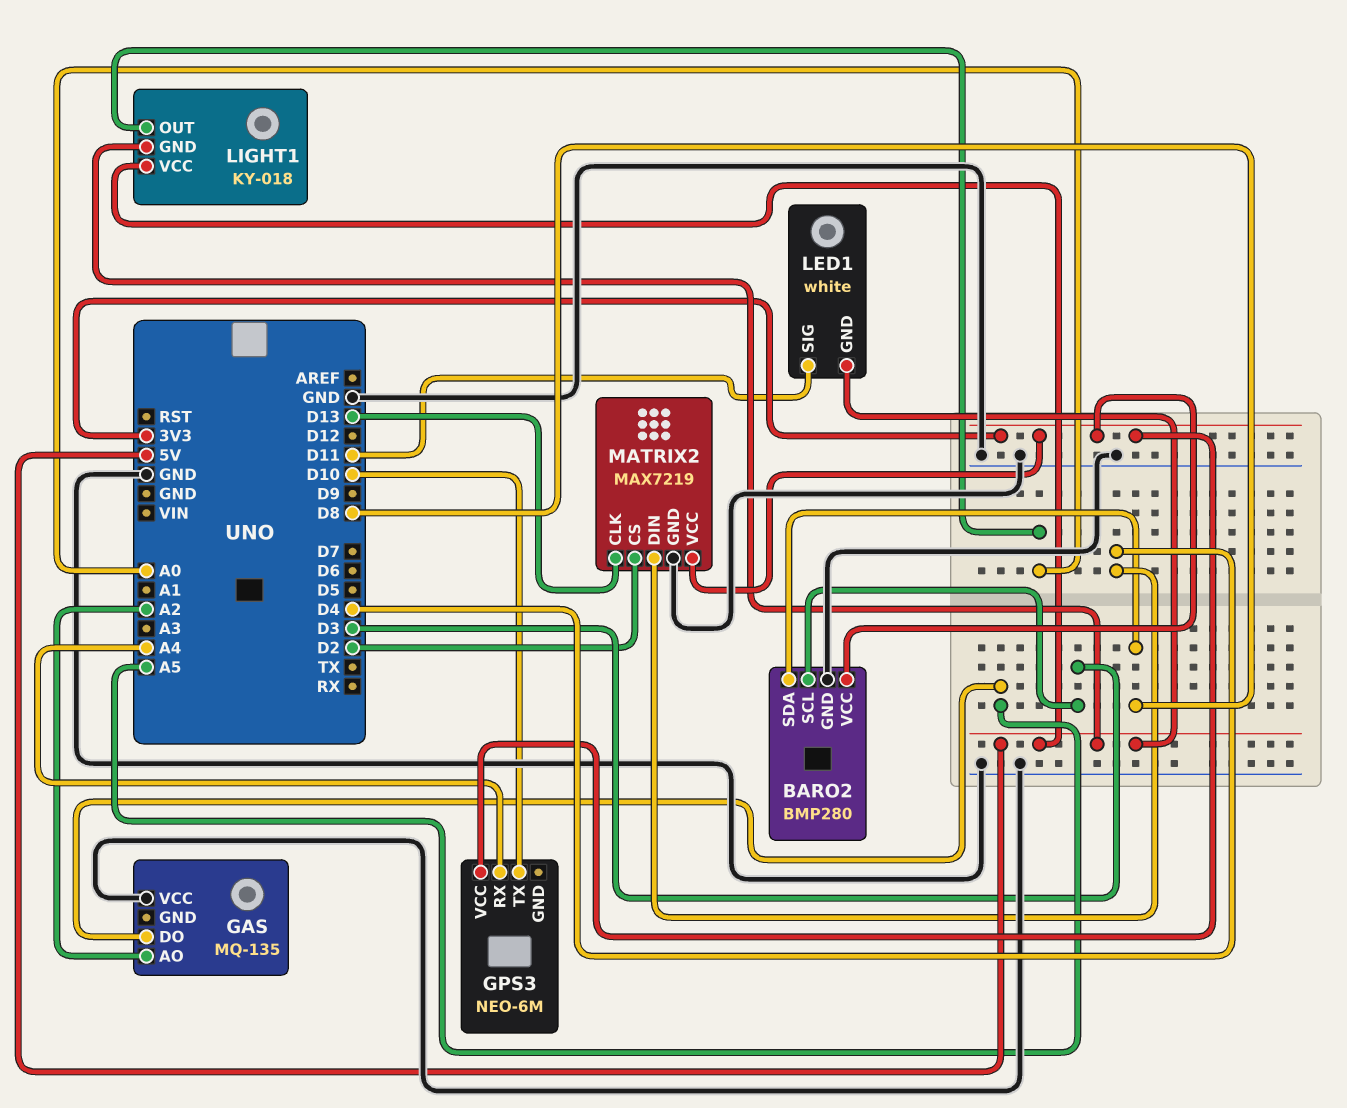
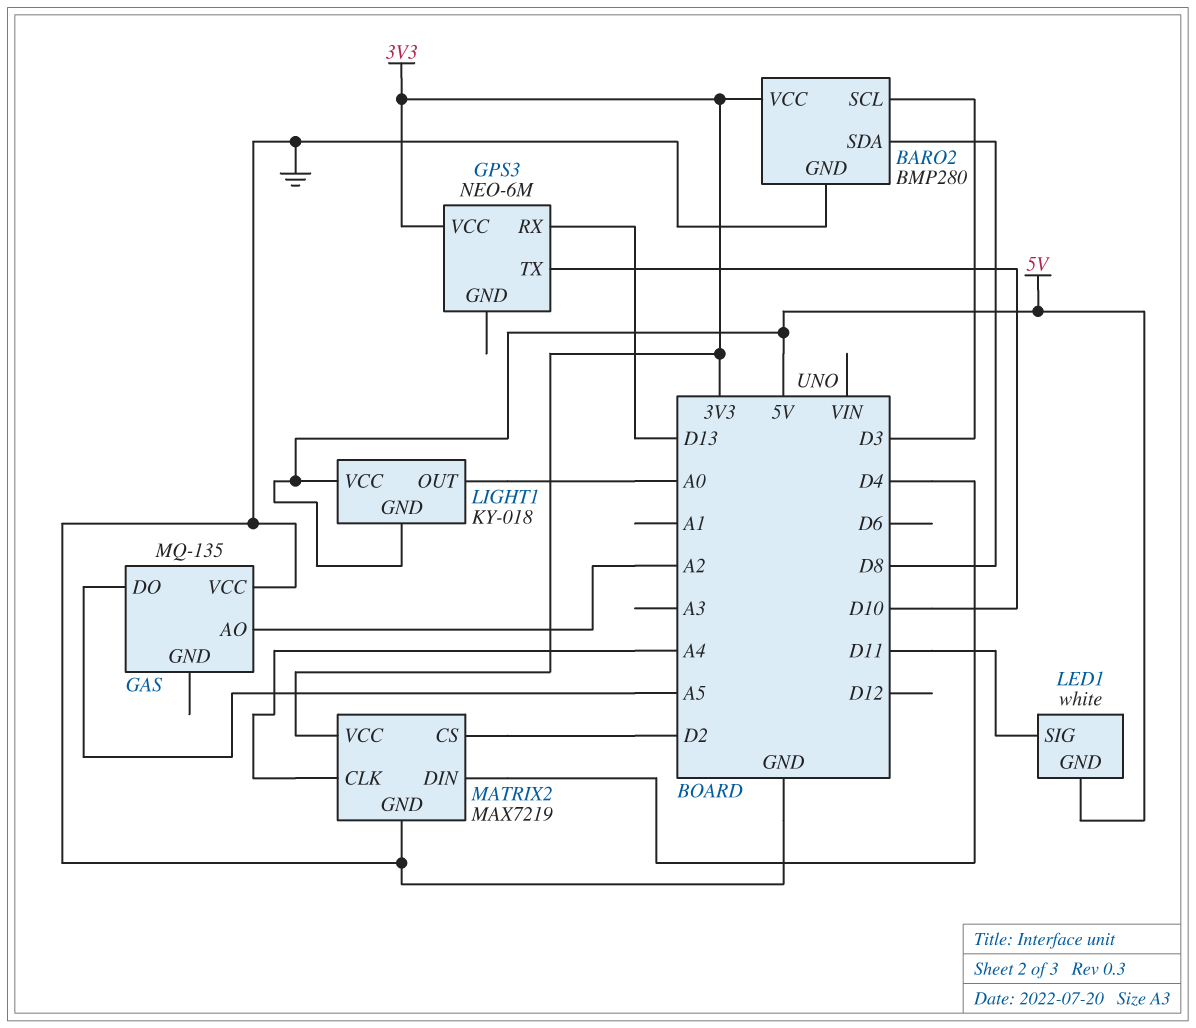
GPS3 pin RX: A4 -> D13
MATRIX2 pin CLK: D13 -> A4

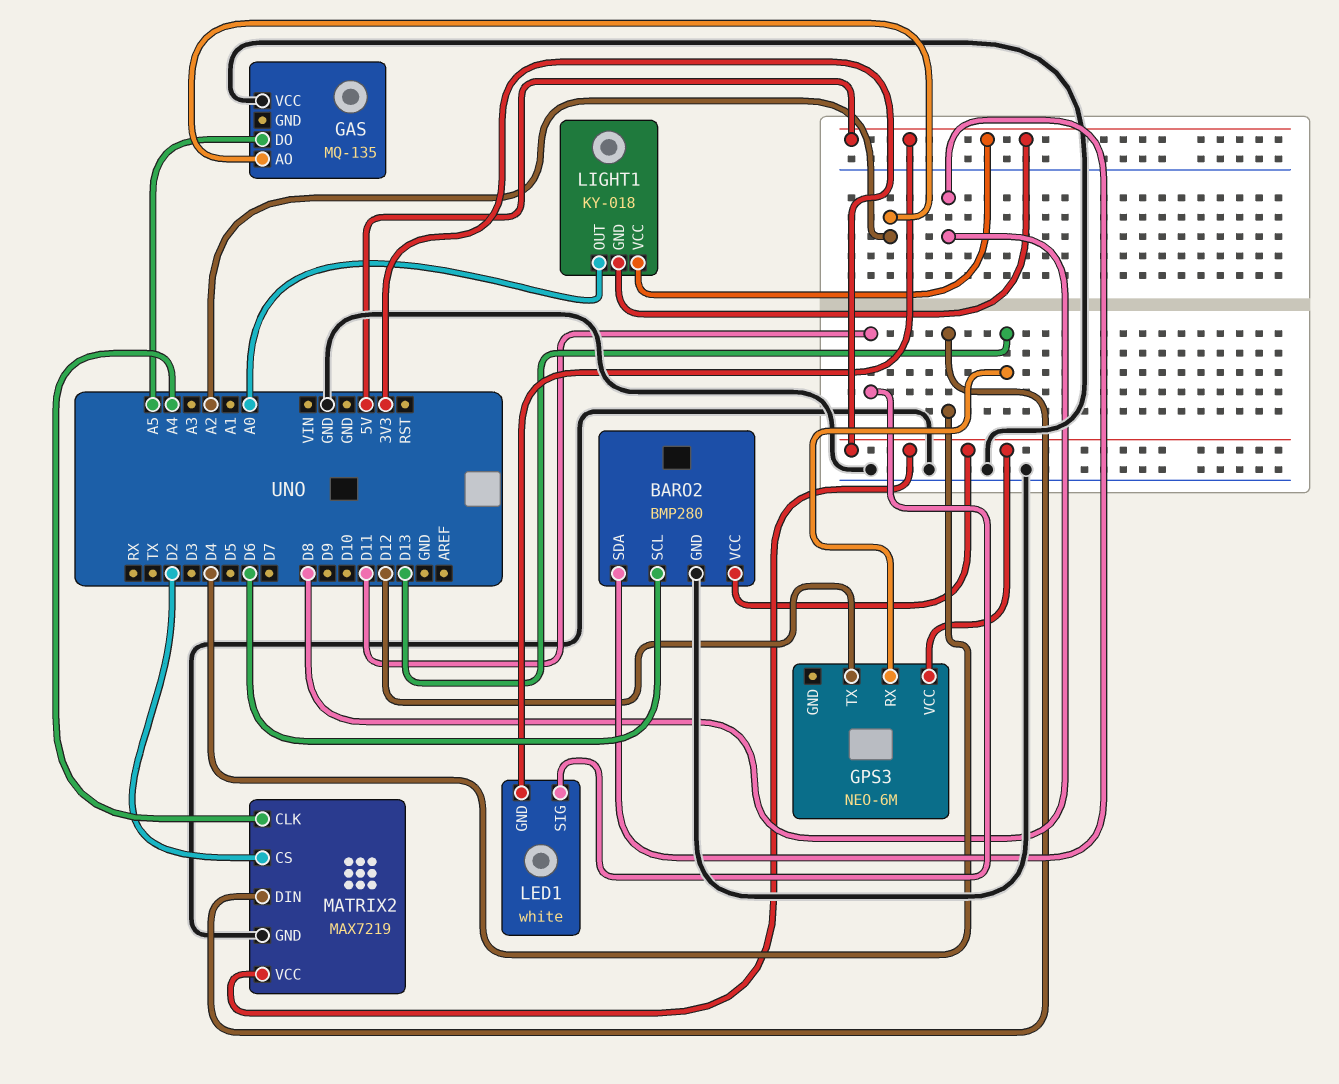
BARO2 pin SCL: D3 -> D6
GPS3 pin TX: D10 -> D12

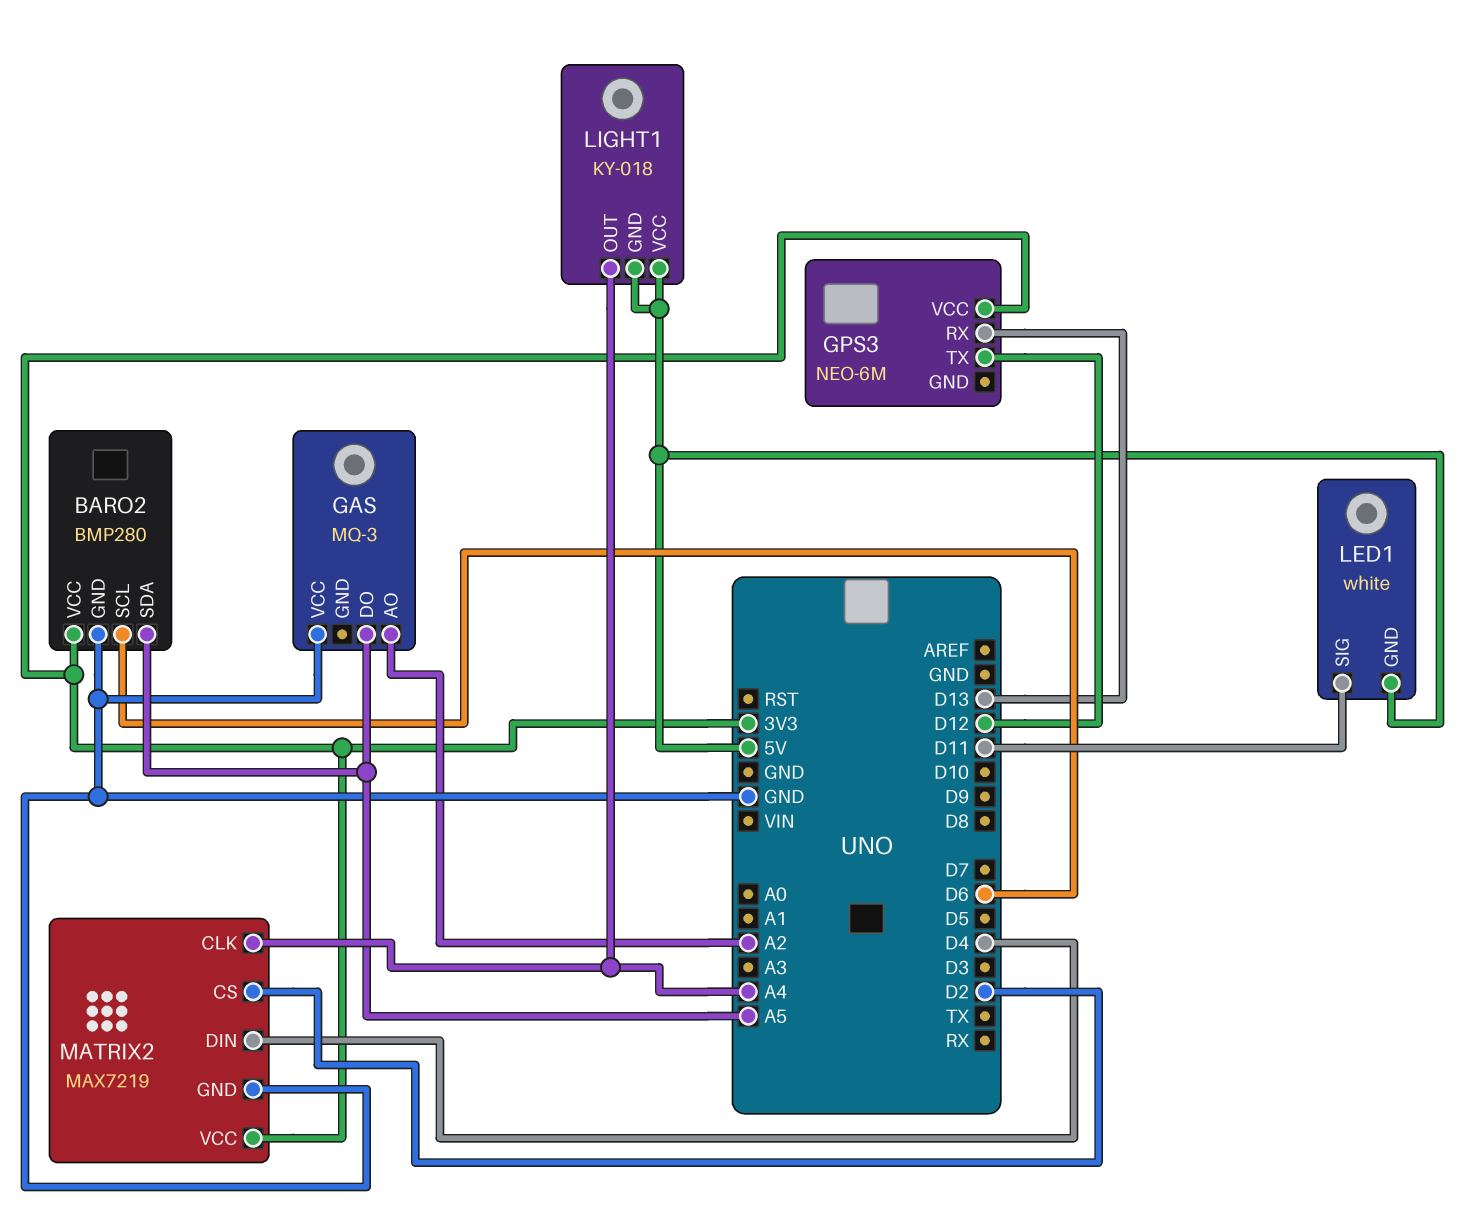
BARO2 pin SDA: D8 -> A5
GAS: MQ-135 -> MQ-3
LIGHT1 pin OUT: A0 -> A4

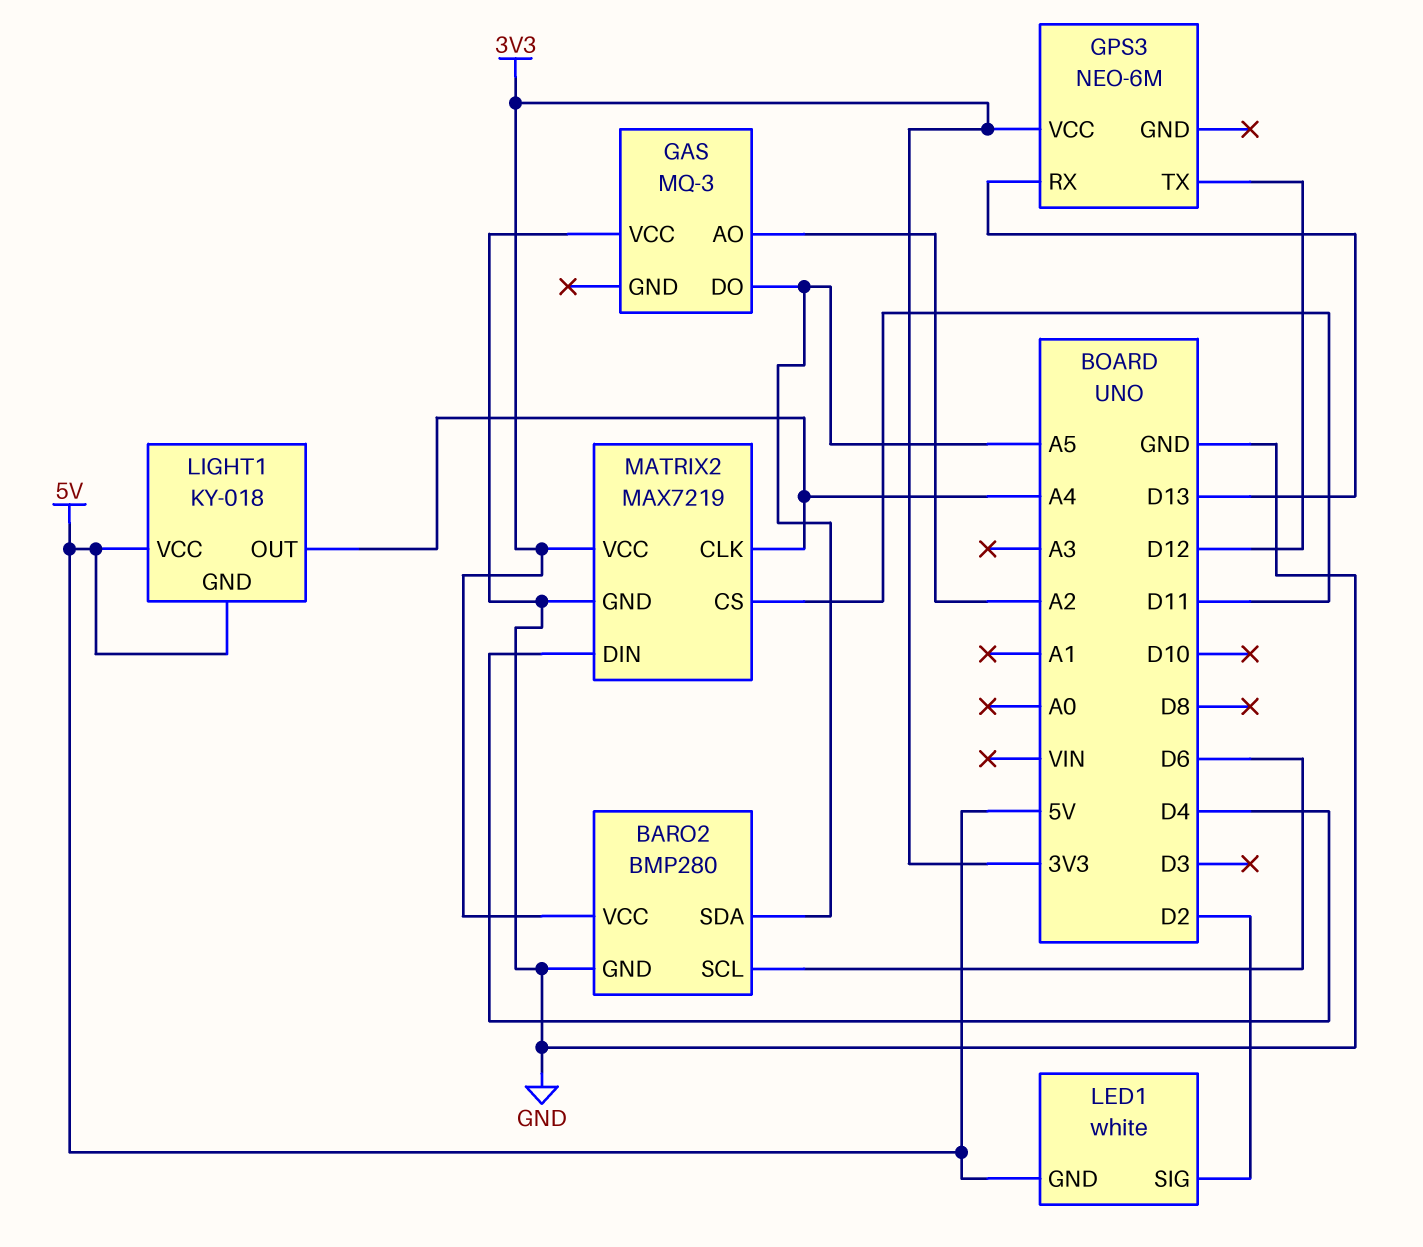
LED1 pin SIG: D11 -> D2
MATRIX2 pin CS: D2 -> D11

